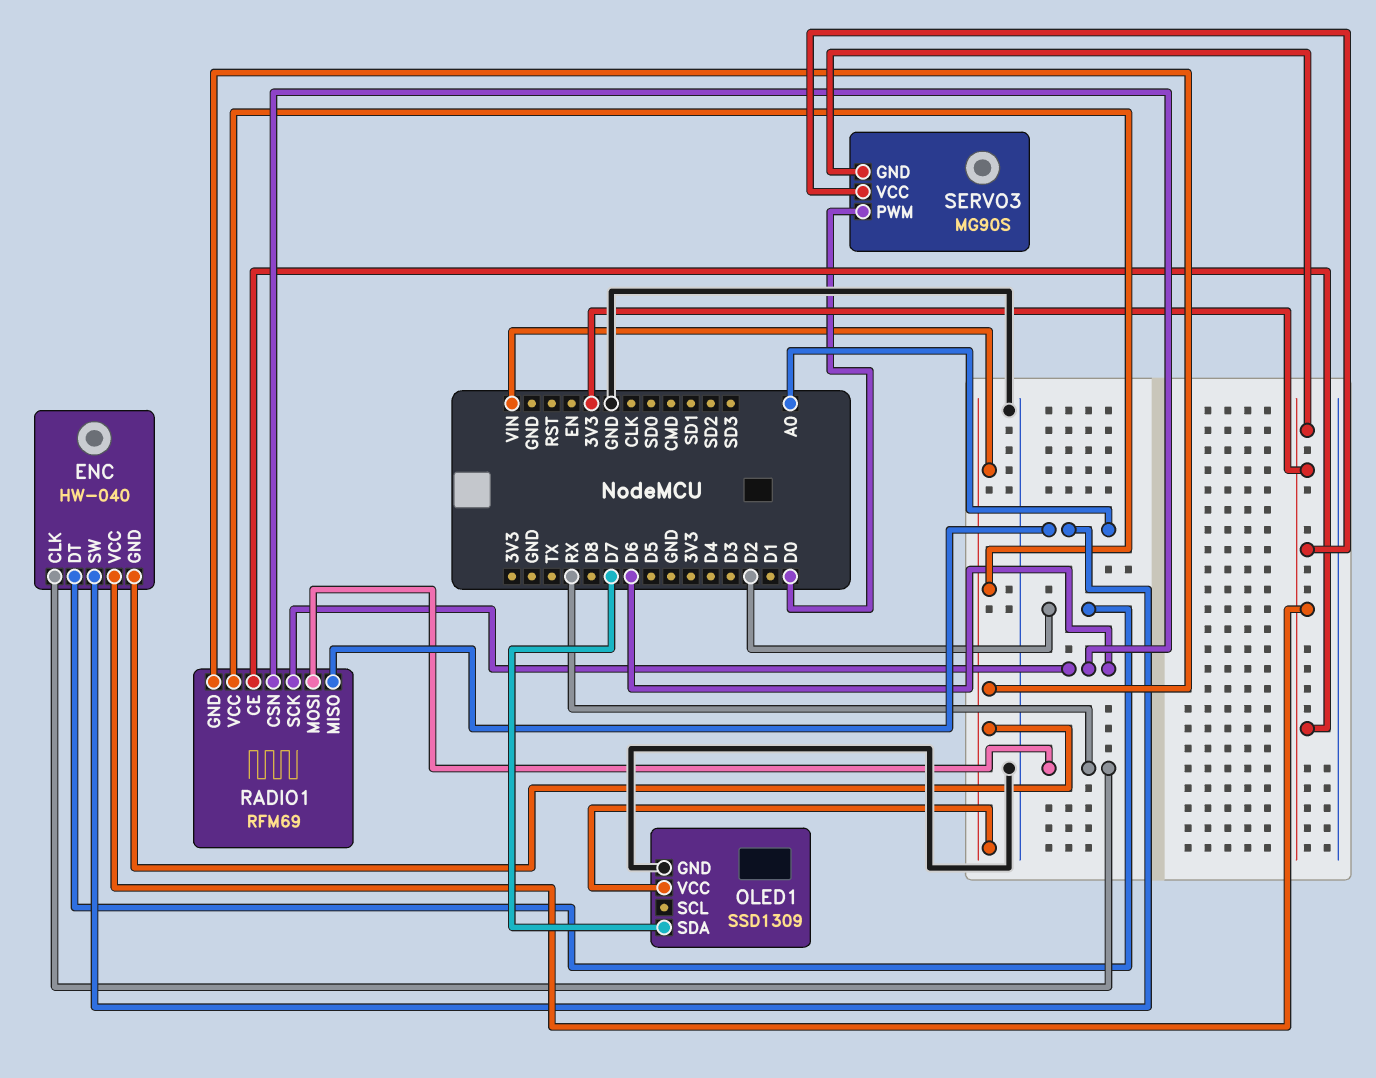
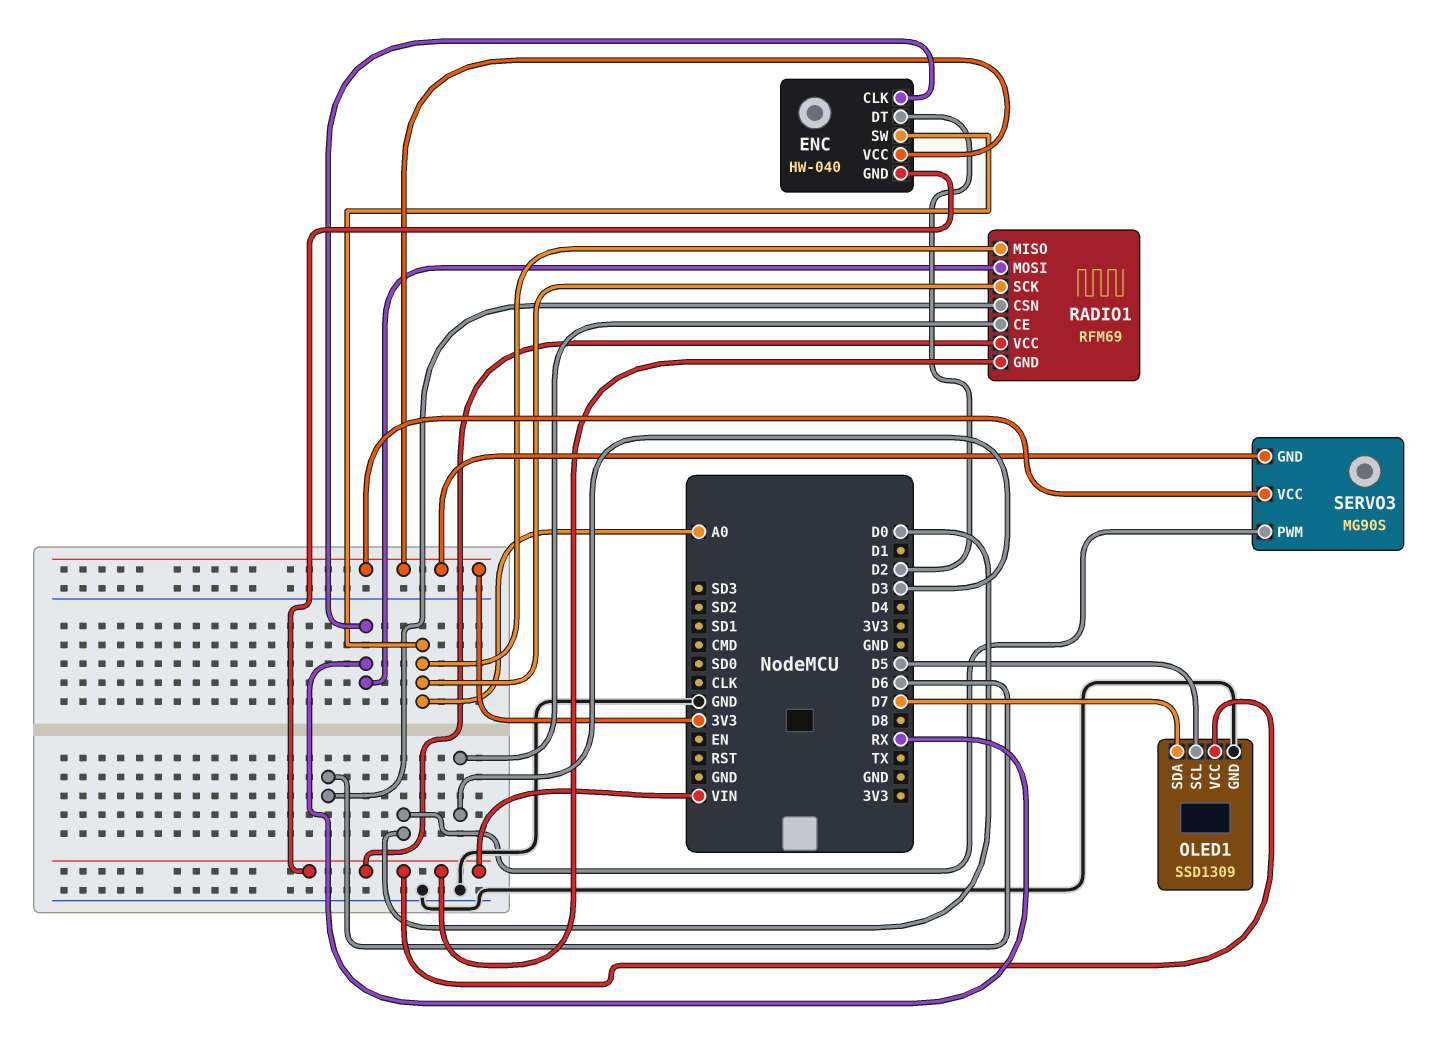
OLED1 pin SCL: none -> D5
RADIO1 pin CE: 3V3 -> D3
RADIO1 pin SCK: D6 -> A0

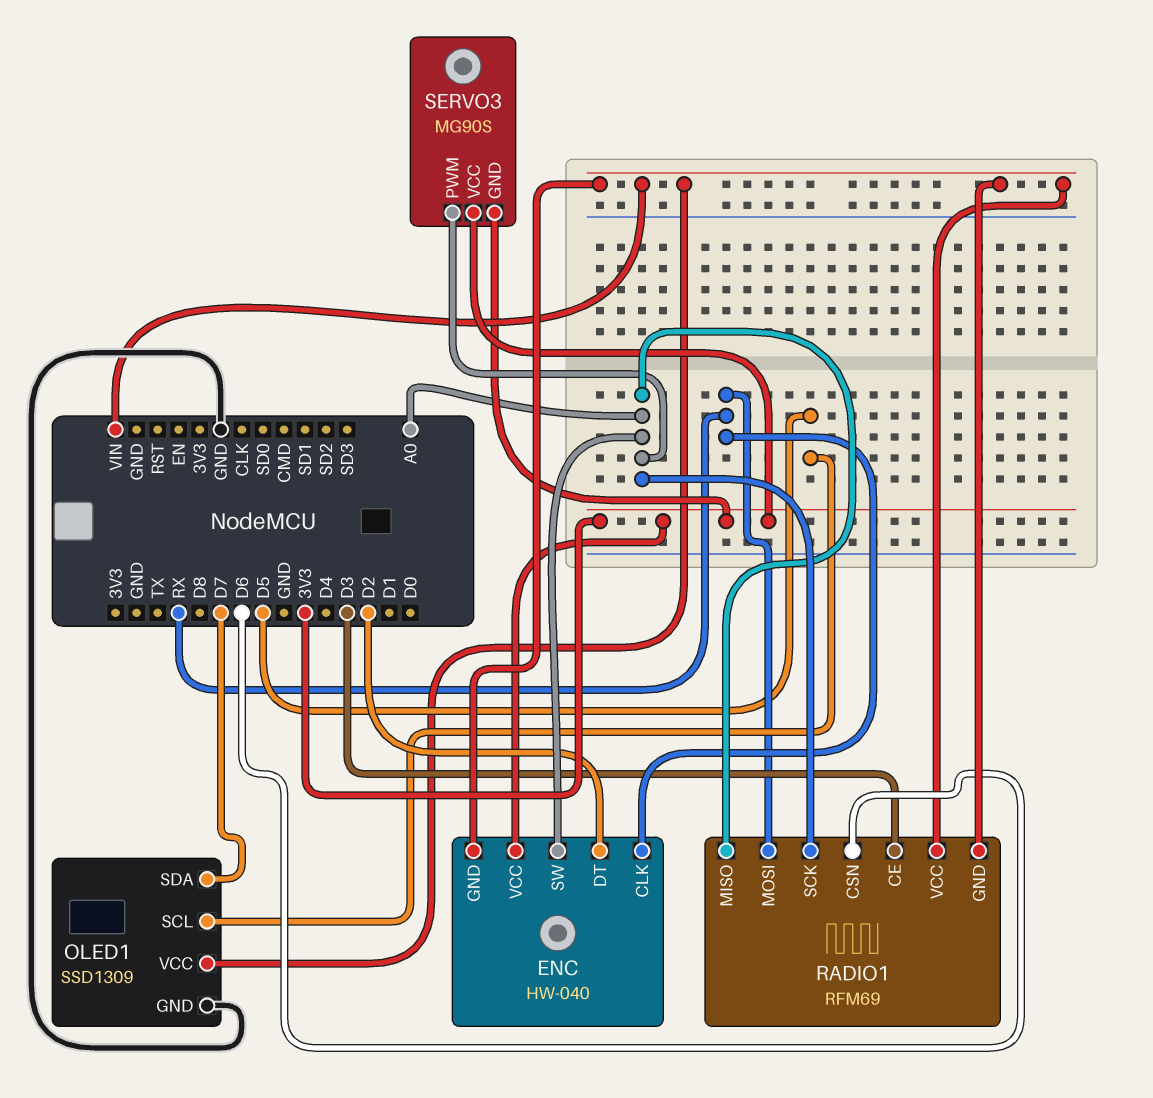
SERVO3 pin PWM: D0 -> A0

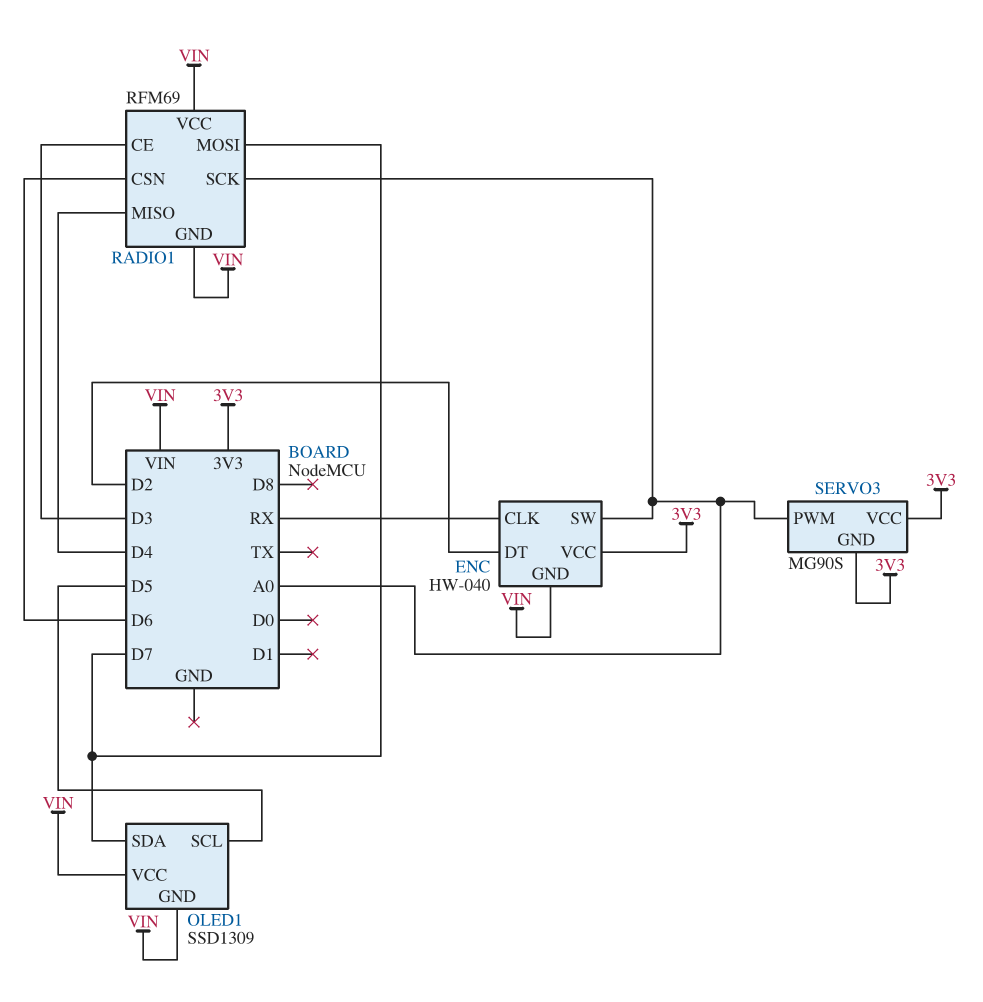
OLED1 pin GND: GND -> VIN
RADIO1 pin MISO: A0 -> D4
RADIO1 pin MOSI: RX -> D7

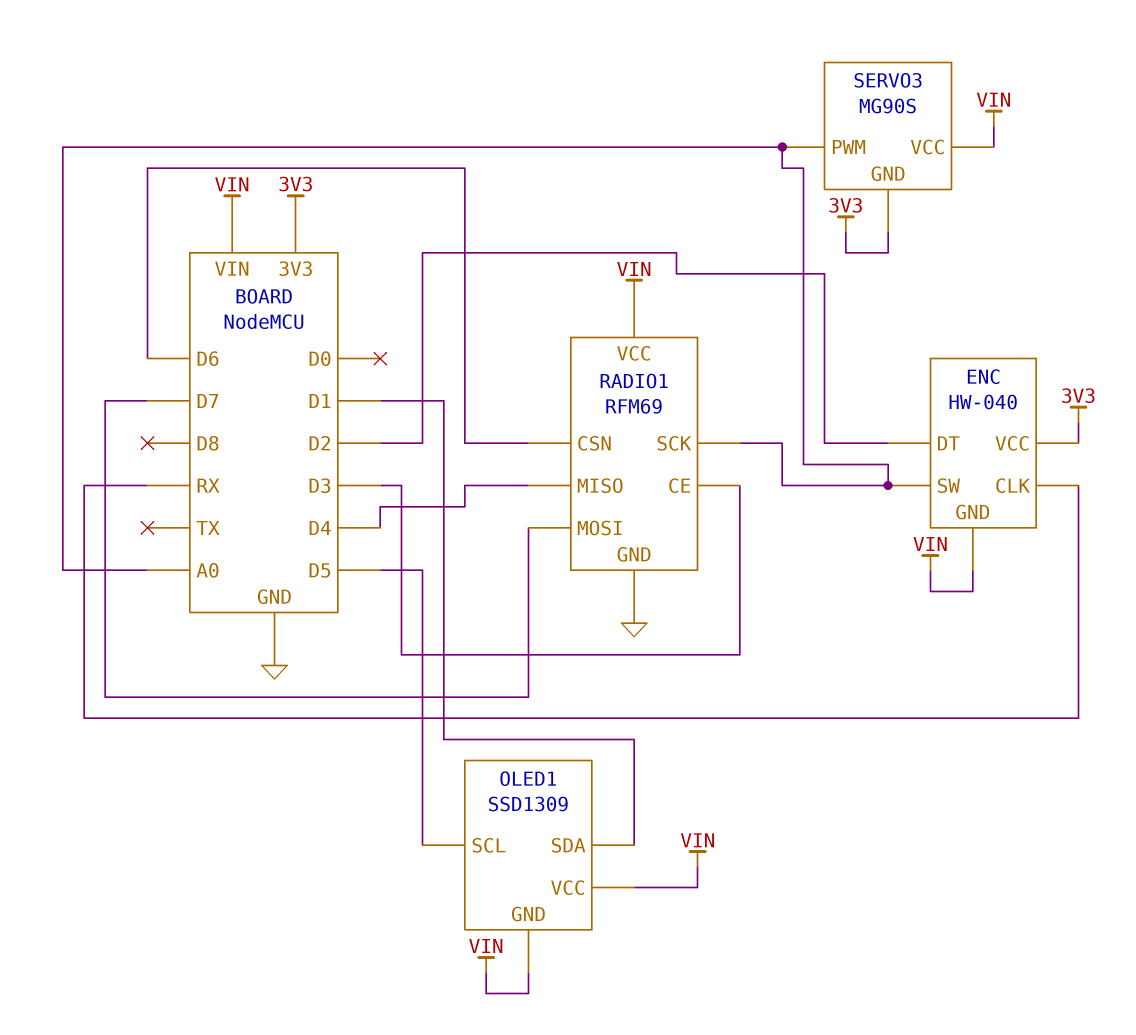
OLED1 pin SDA: D7 -> D1
RADIO1 pin GND: VIN -> GND
SERVO3 pin VCC: 3V3 -> VIN

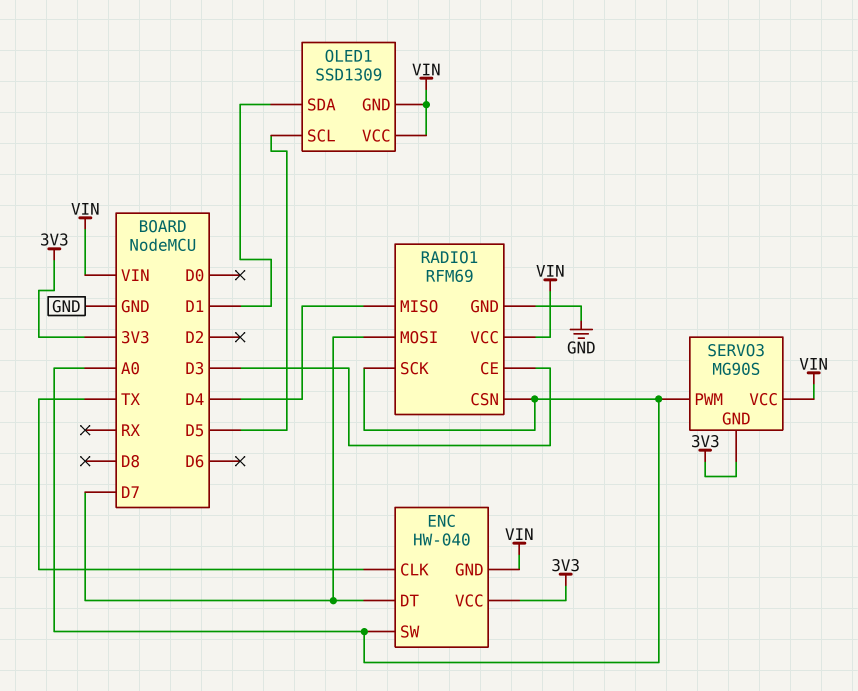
ENC pin CLK: RX -> TX
ENC pin DT: D2 -> D7
RADIO1 pin CSN: D6 -> A0

